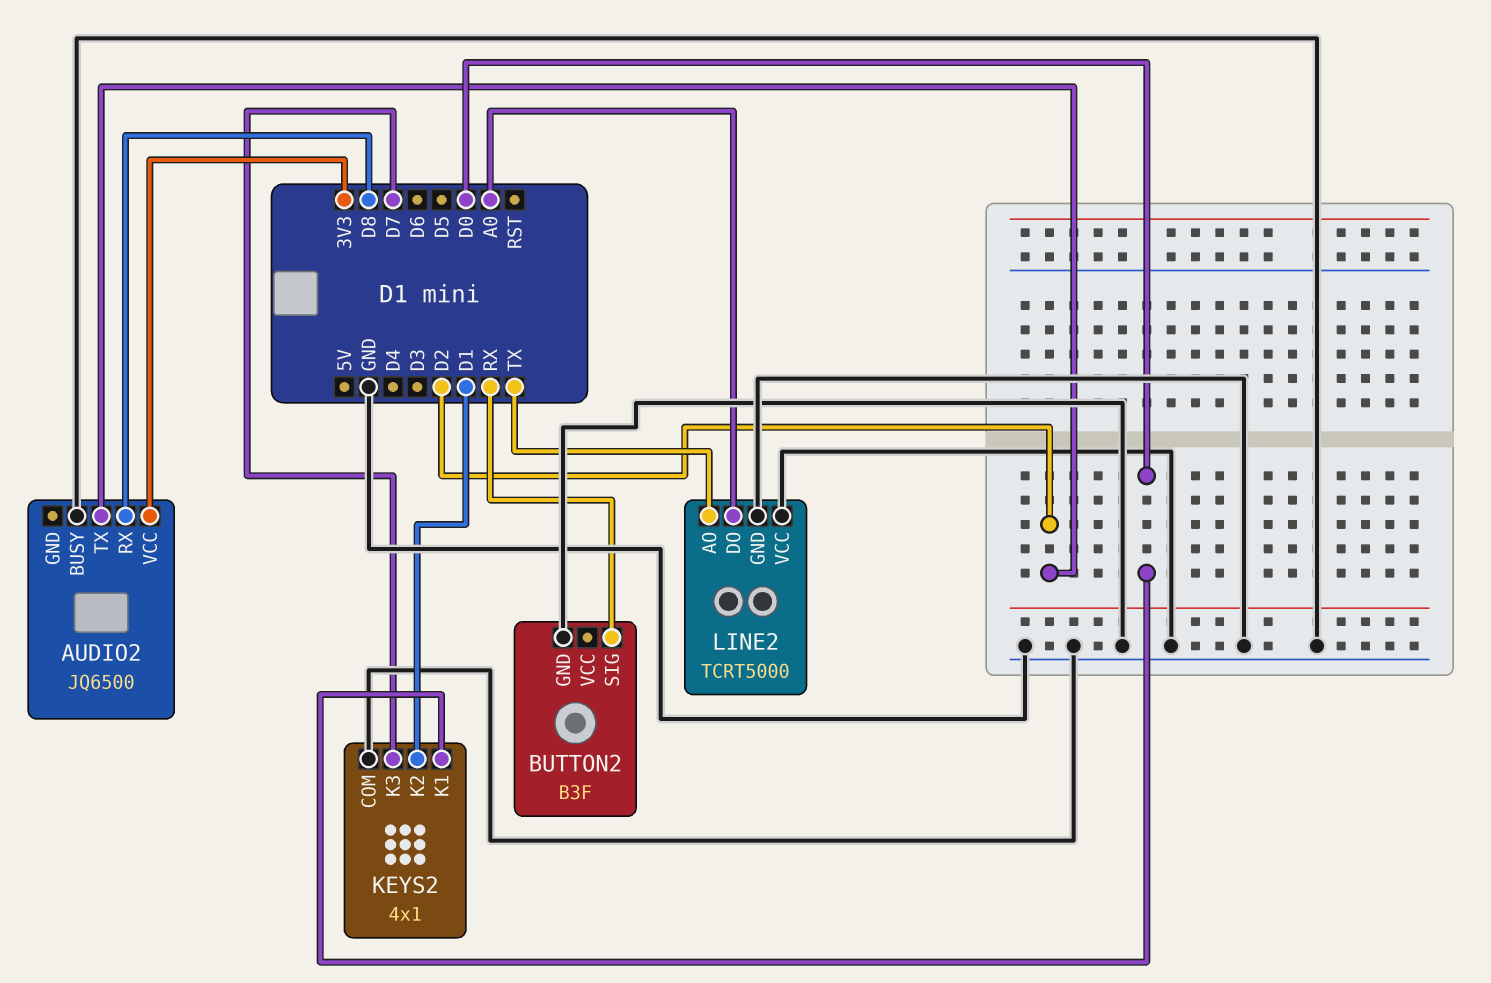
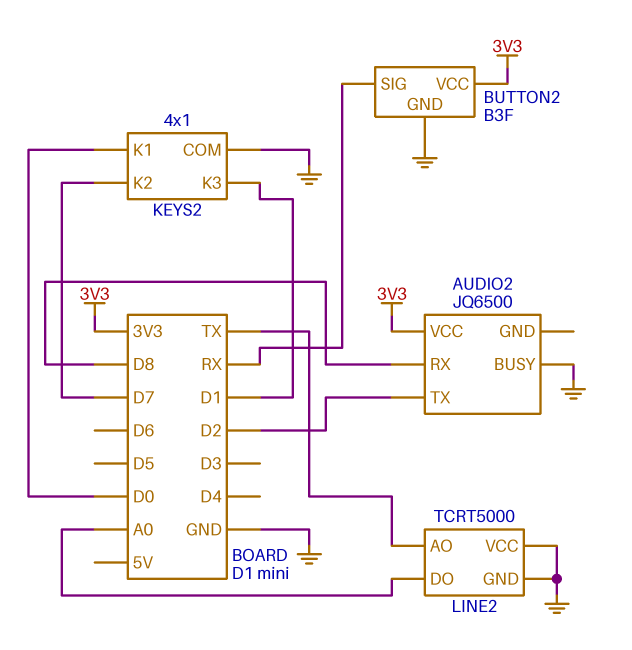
BUTTON2 pin VCC: none -> 3V3
KEYS2 pin K2: D1 -> D7
KEYS2 pin K3: D7 -> D1

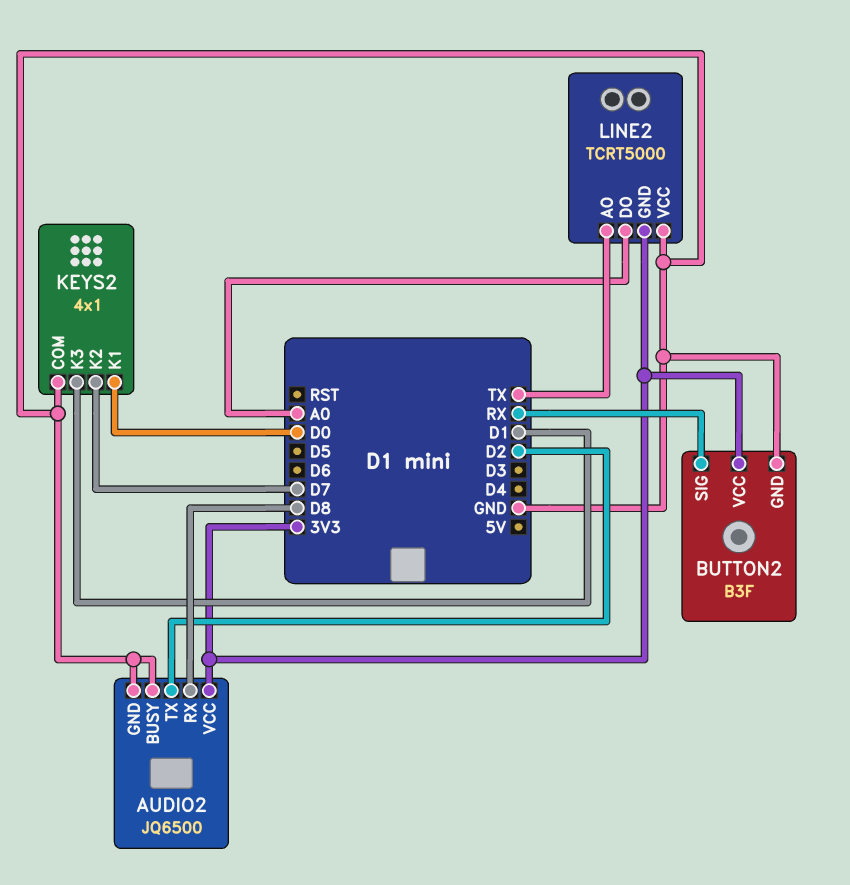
AUDIO2 pin GND: none -> GND
LINE2 pin GND: GND -> 3V3

